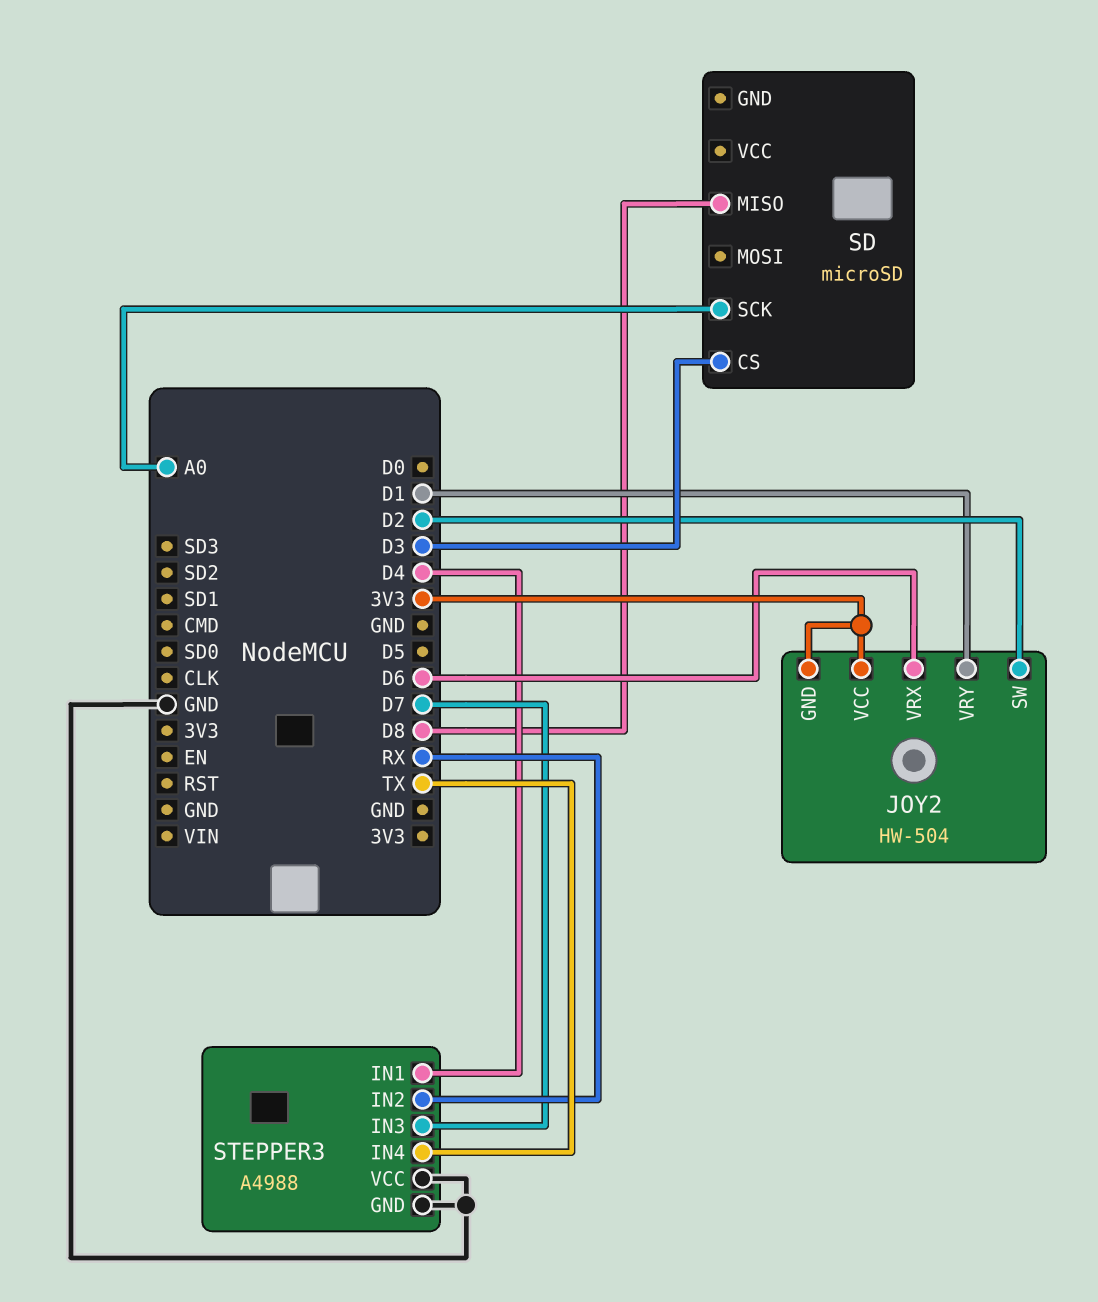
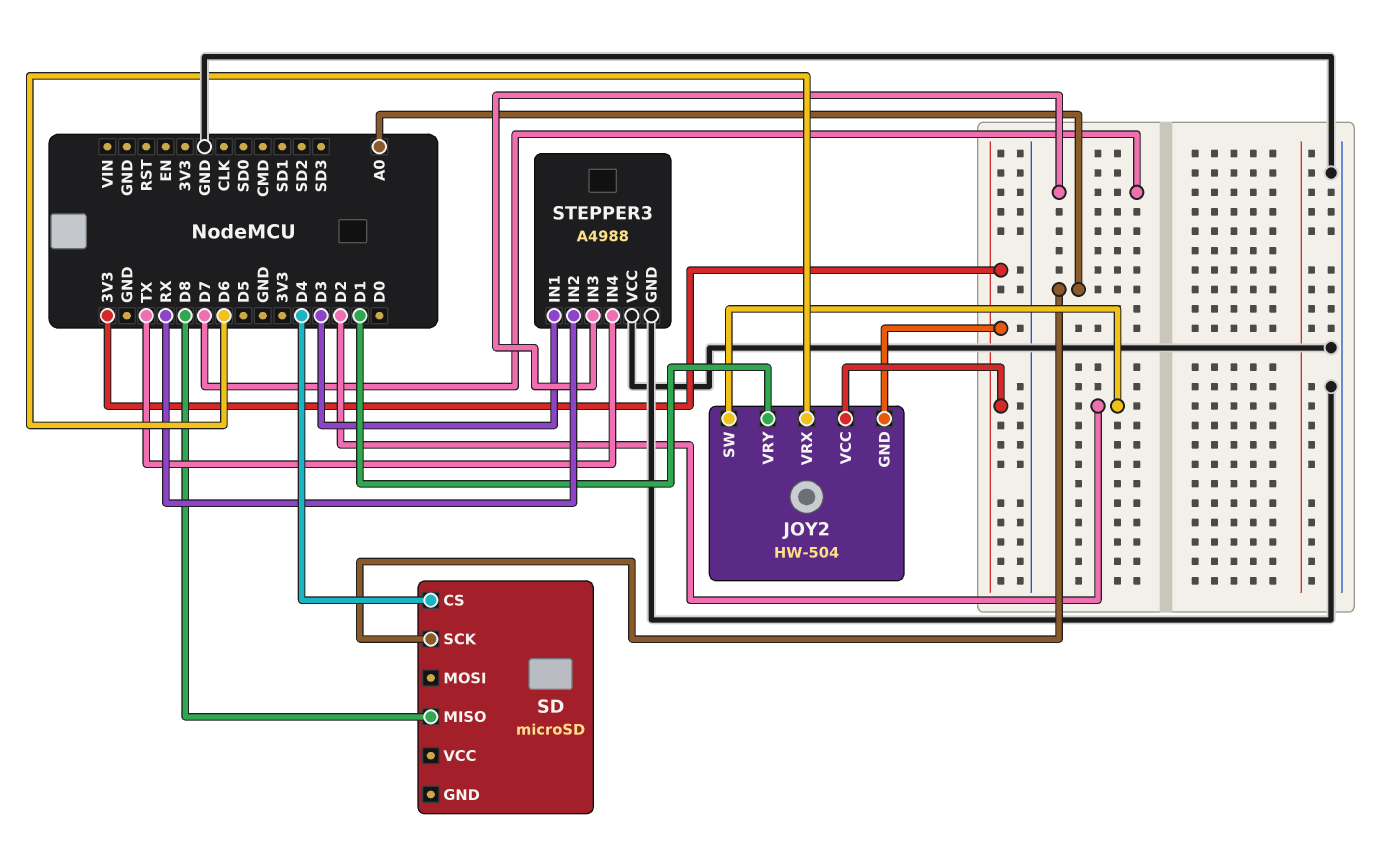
SD pin CS: D3 -> D4
STEPPER3 pin IN1: D4 -> D3

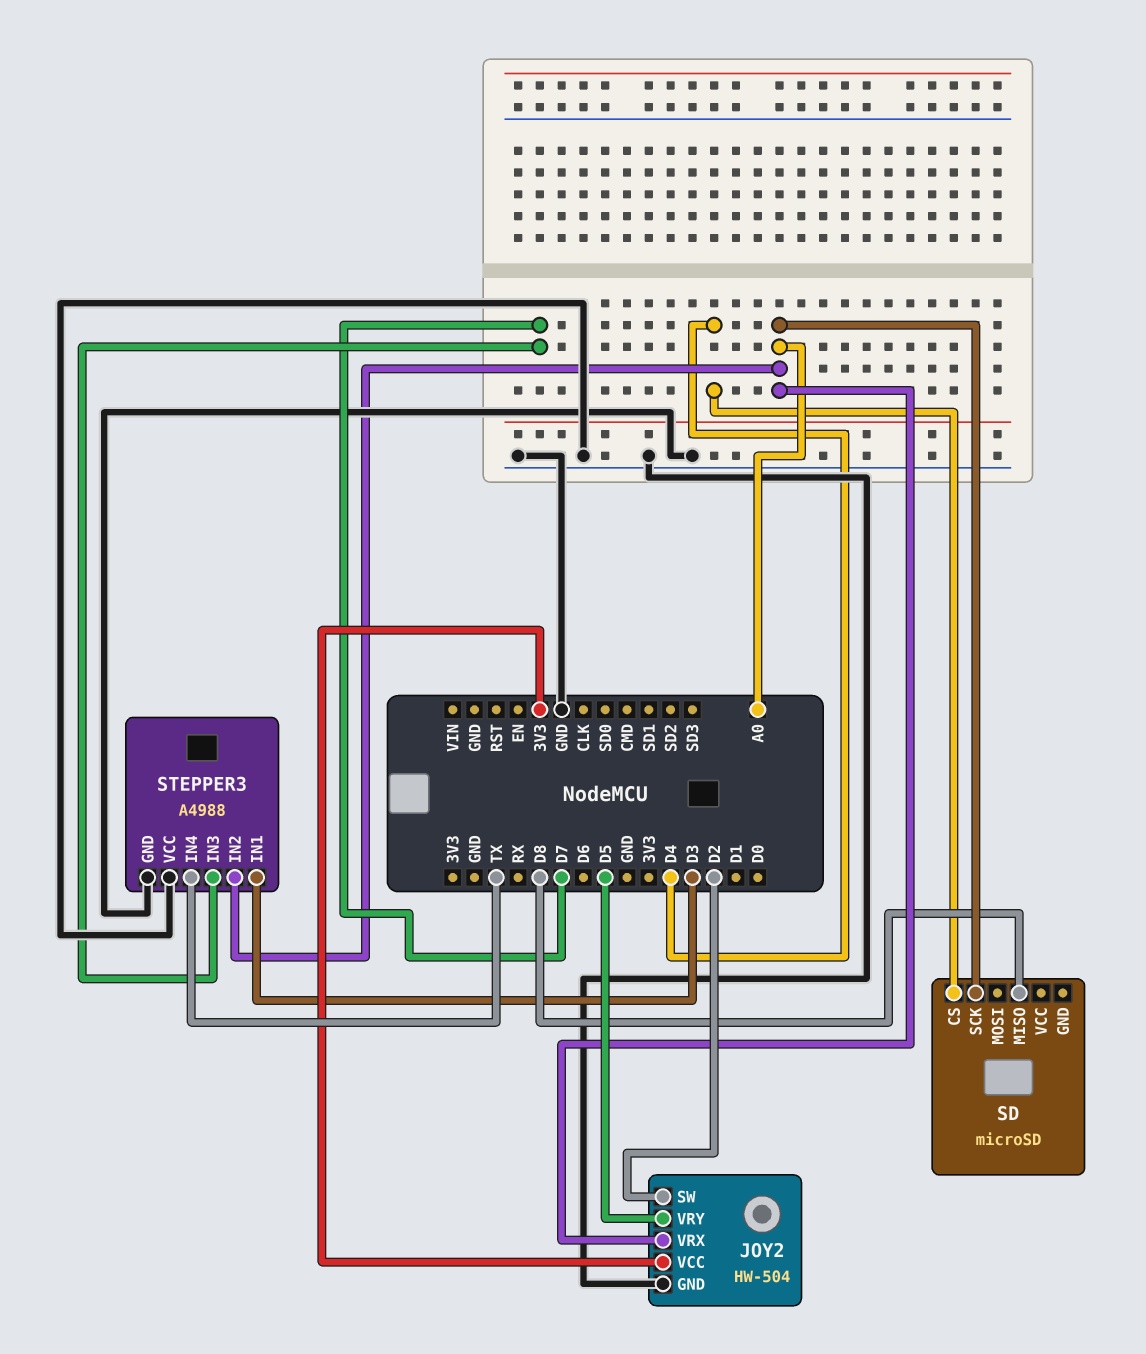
JOY2 pin GND: 3V3 -> GND
JOY2 pin VRX: D6 -> A0
JOY2 pin VRY: D1 -> D5
STEPPER3 pin IN2: RX -> A0

